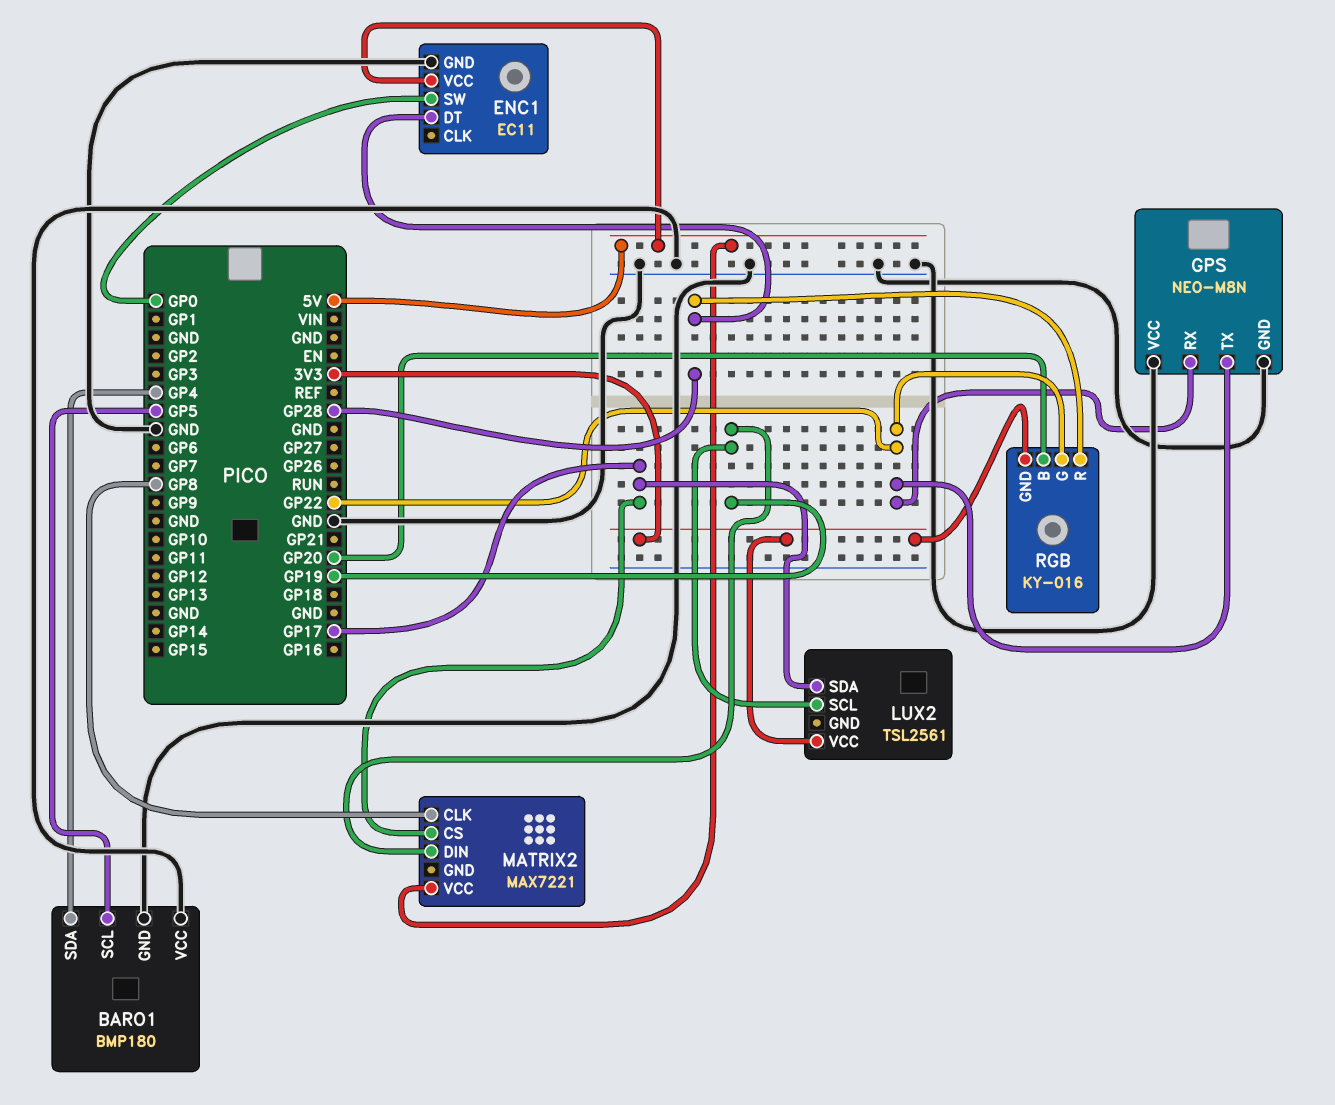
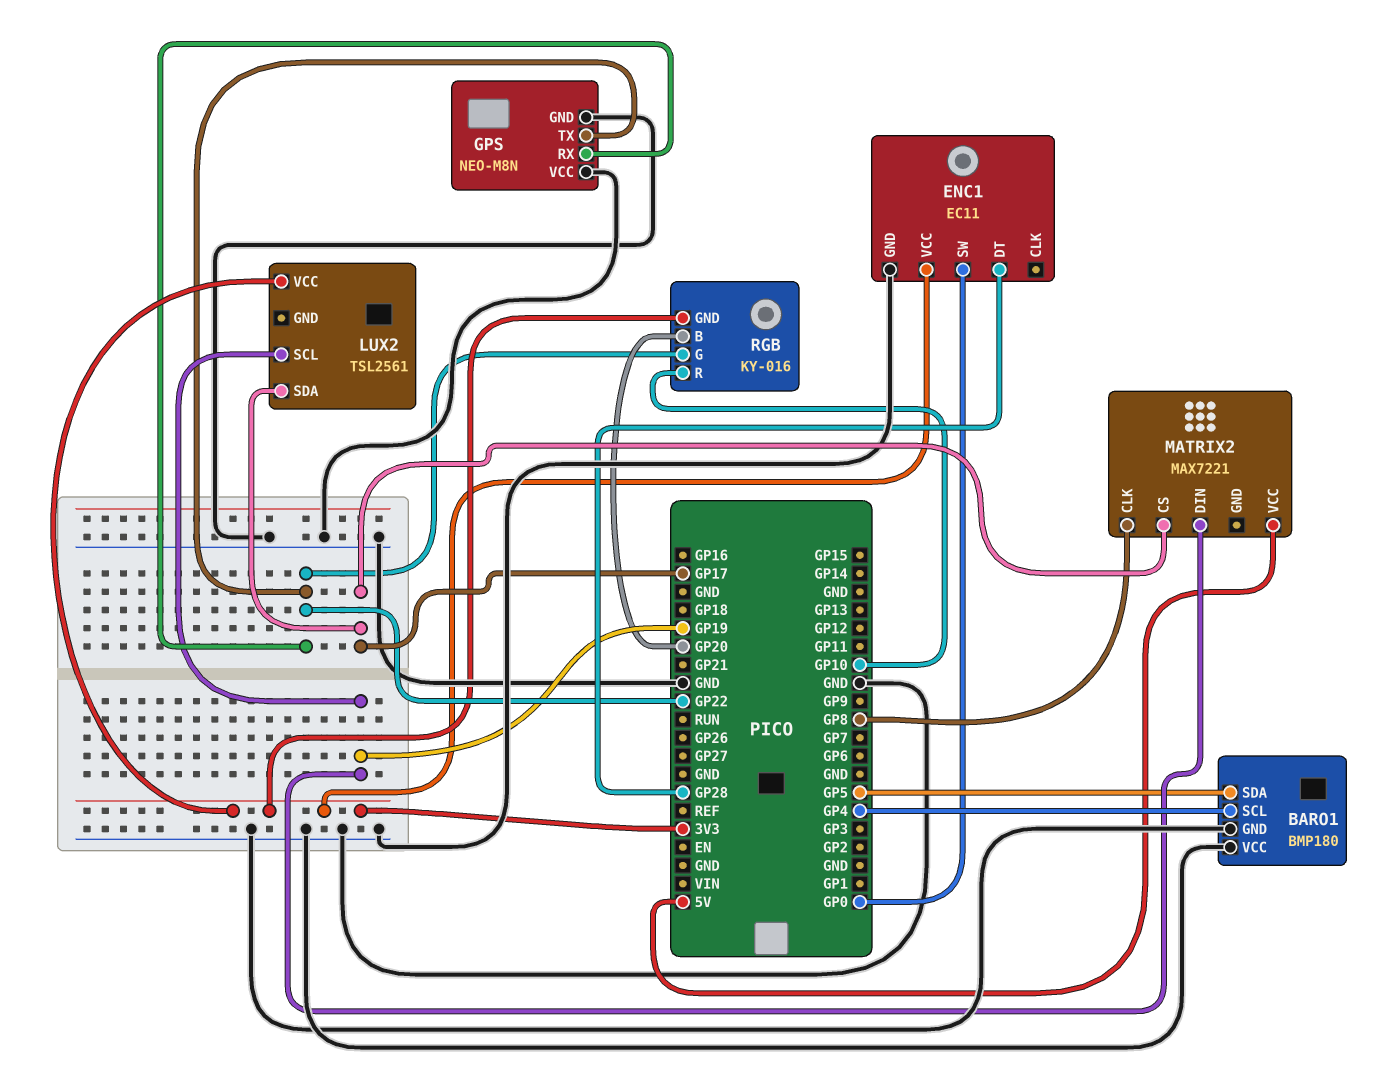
BARO1 pin SCL: GP5 -> GP4
BARO1 pin SDA: GP4 -> GP5
ENC1 pin VCC: 5V -> 3V3
RGB pin R: GP28 -> GP10

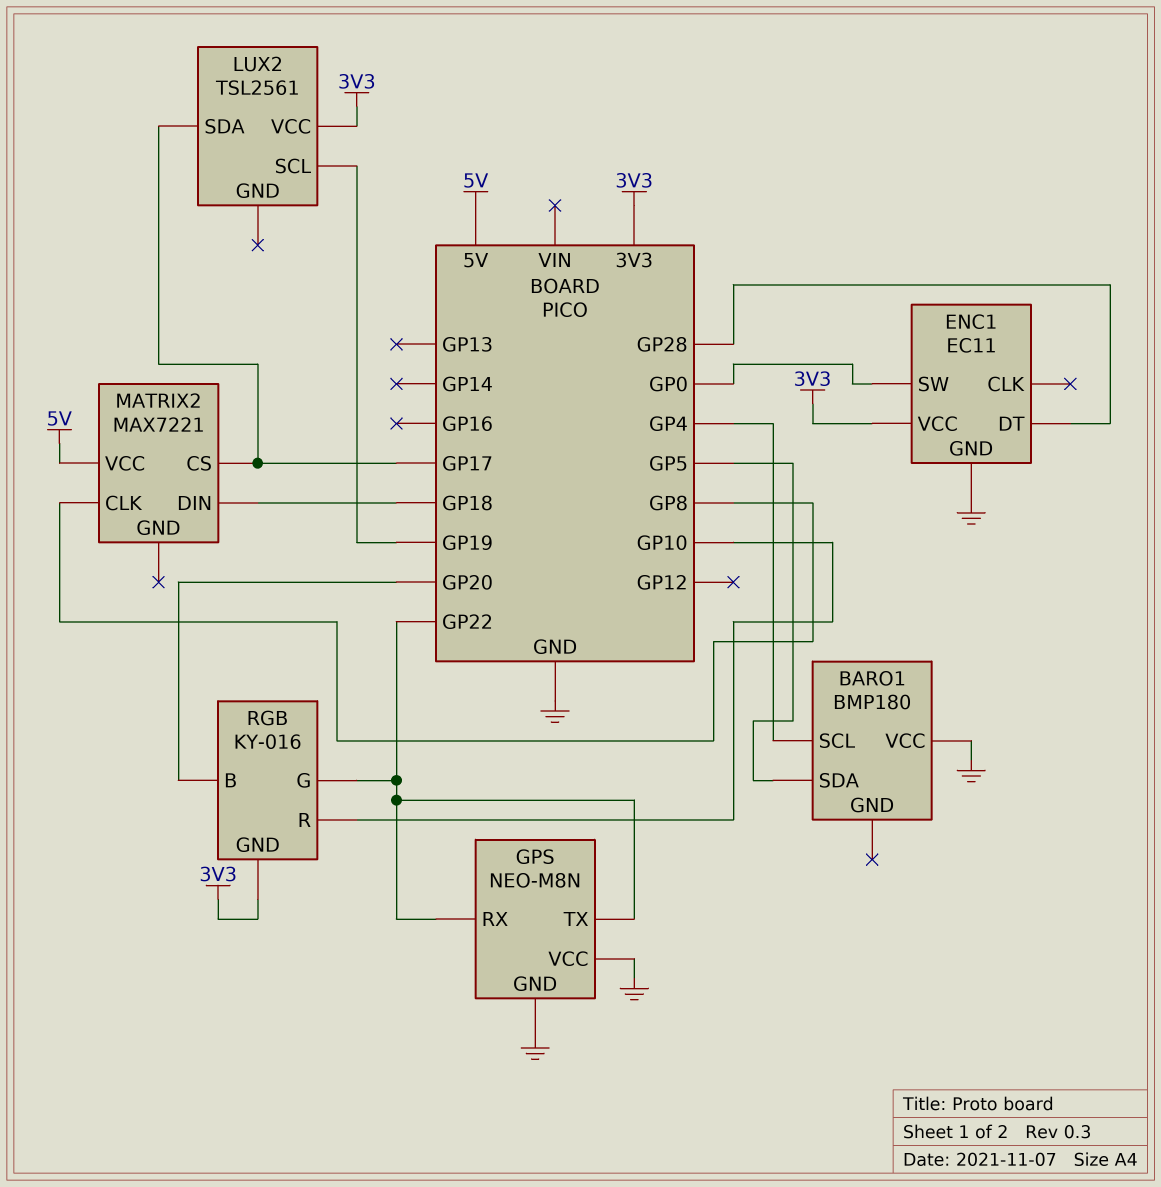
BARO1 pin GND: GND -> none
MATRIX2 pin DIN: GP19 -> GP18

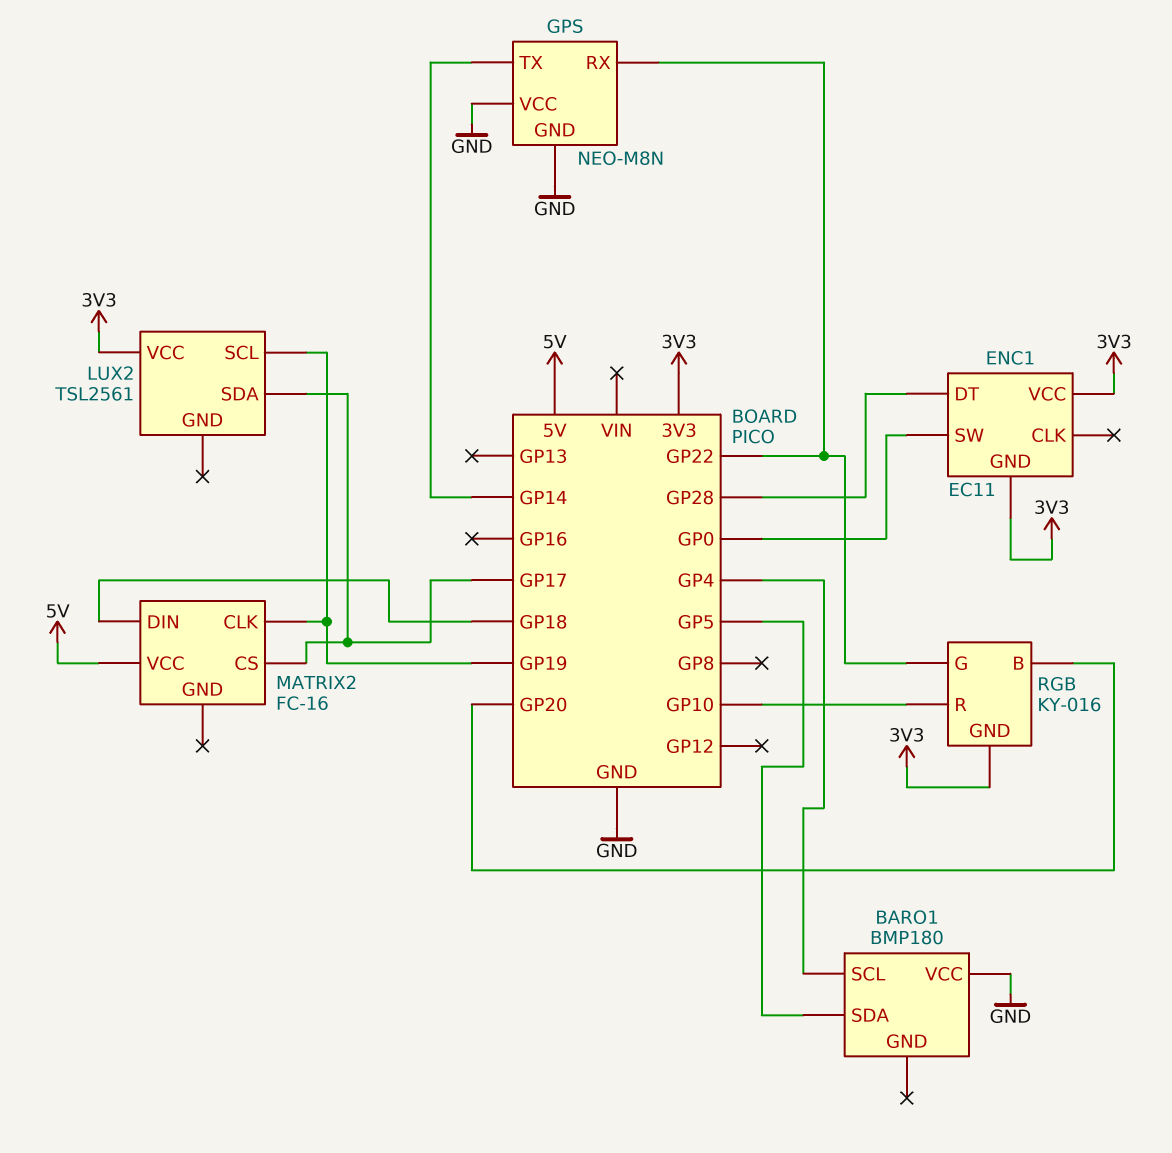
ENC1 pin GND: GND -> 3V3
GPS pin TX: GP22 -> GP14
MATRIX2: MAX7221 -> FC-16
MATRIX2 pin CLK: GP8 -> GP19

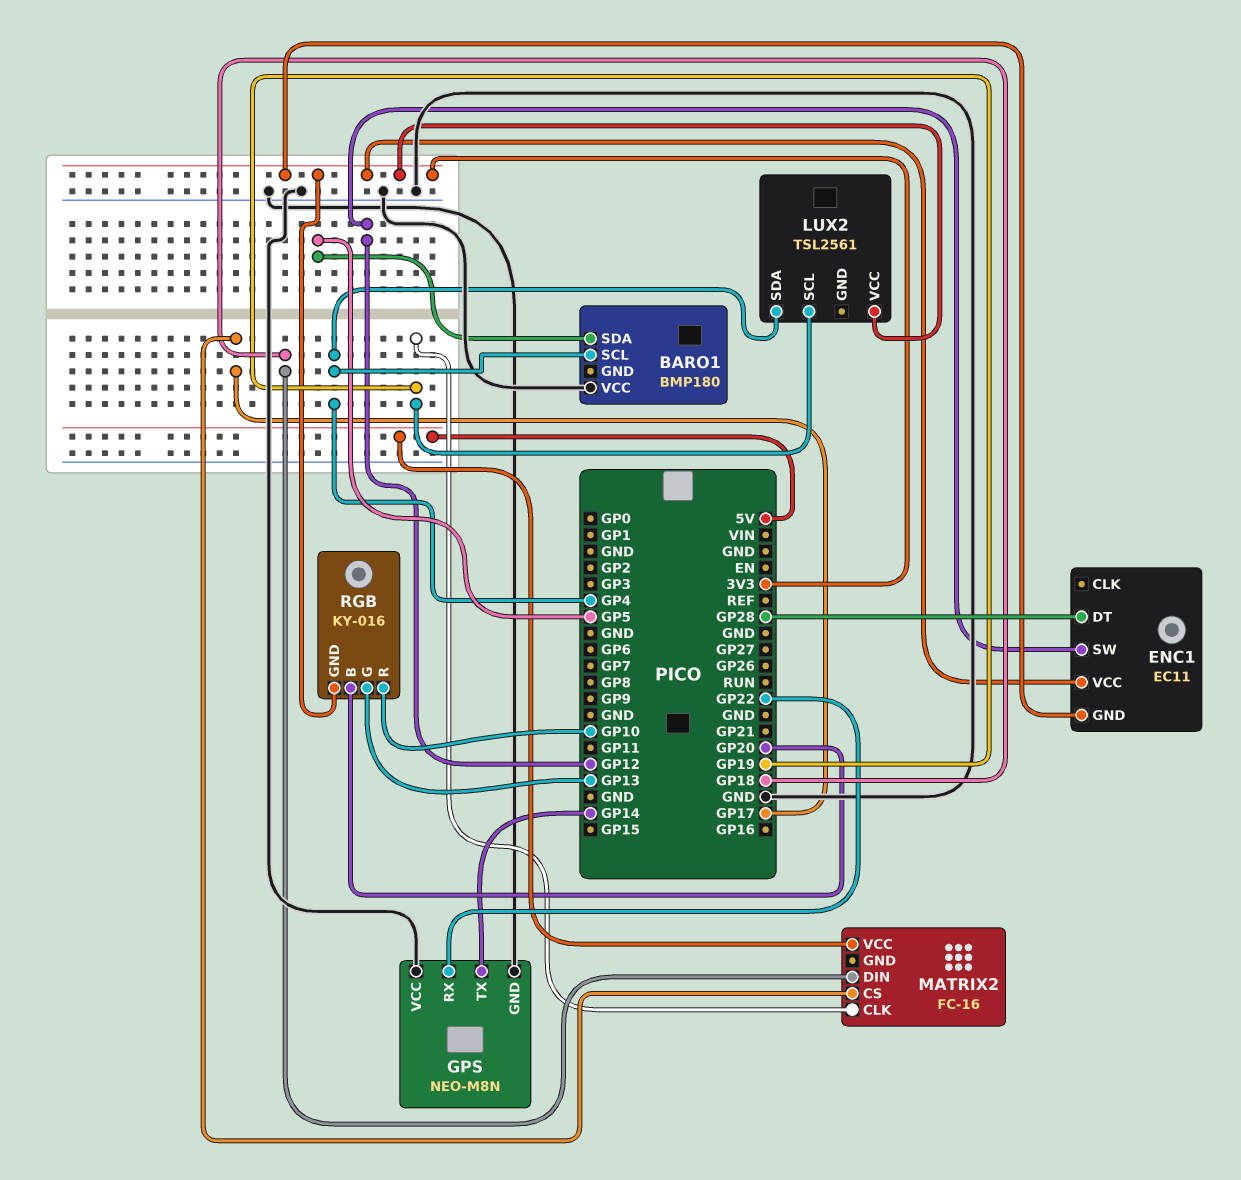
ENC1 pin SW: GP0 -> GP12
LUX2 pin SDA: GP17 -> GP4
RGB pin G: GP22 -> GP13

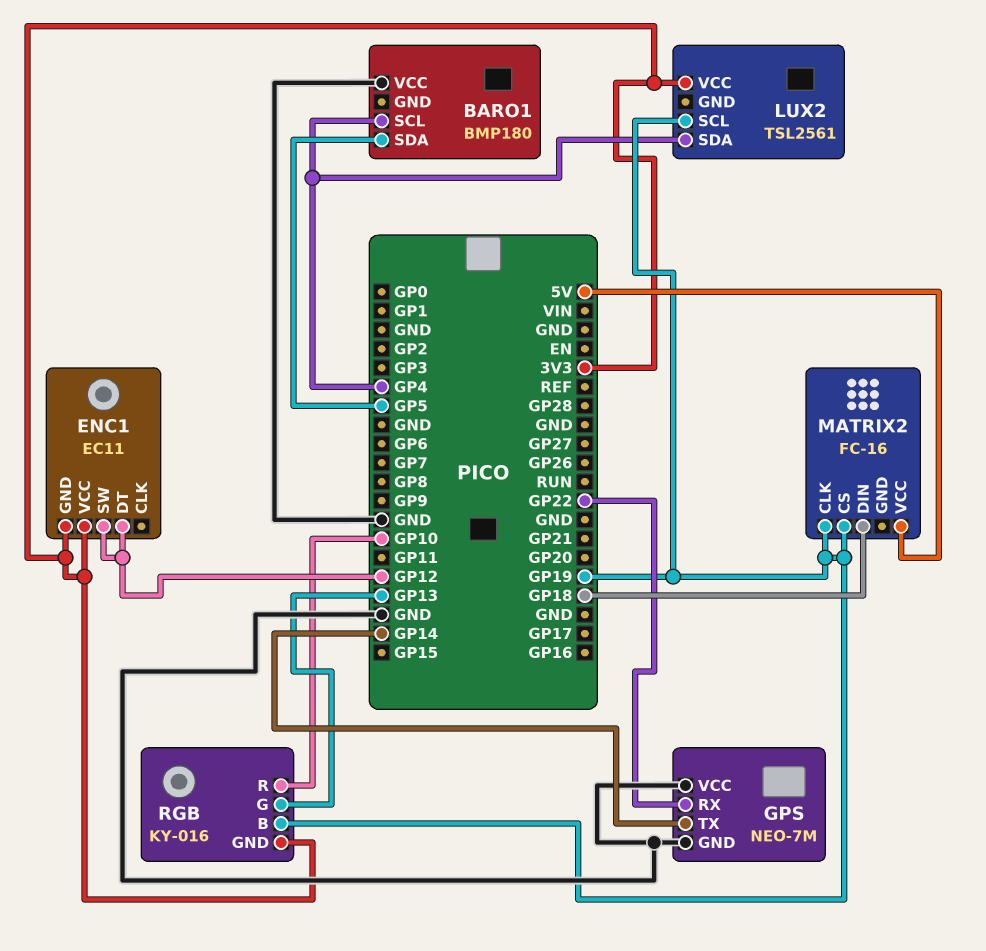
ENC1 pin DT: GP28 -> GP12
GPS: NEO-M8N -> NEO-7M
MATRIX2 pin CS: GP17 -> GP19
RGB pin B: GP20 -> GP19

